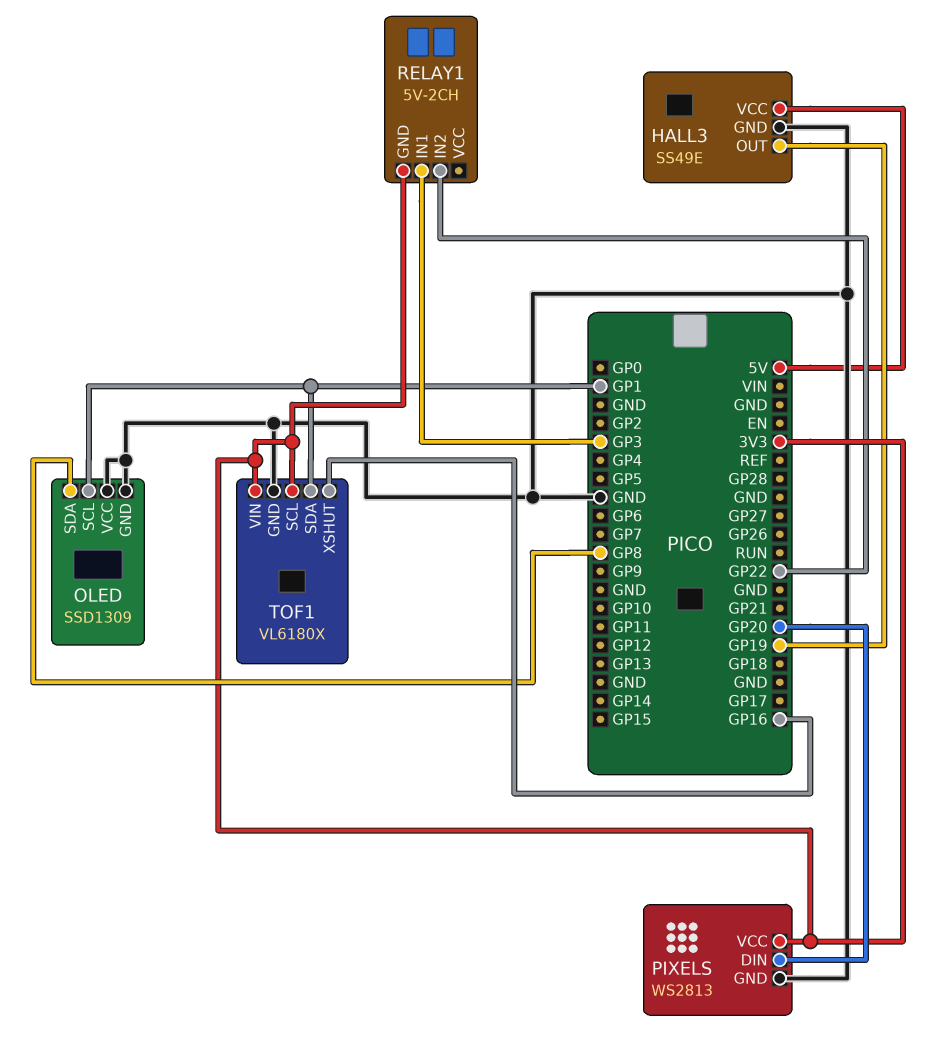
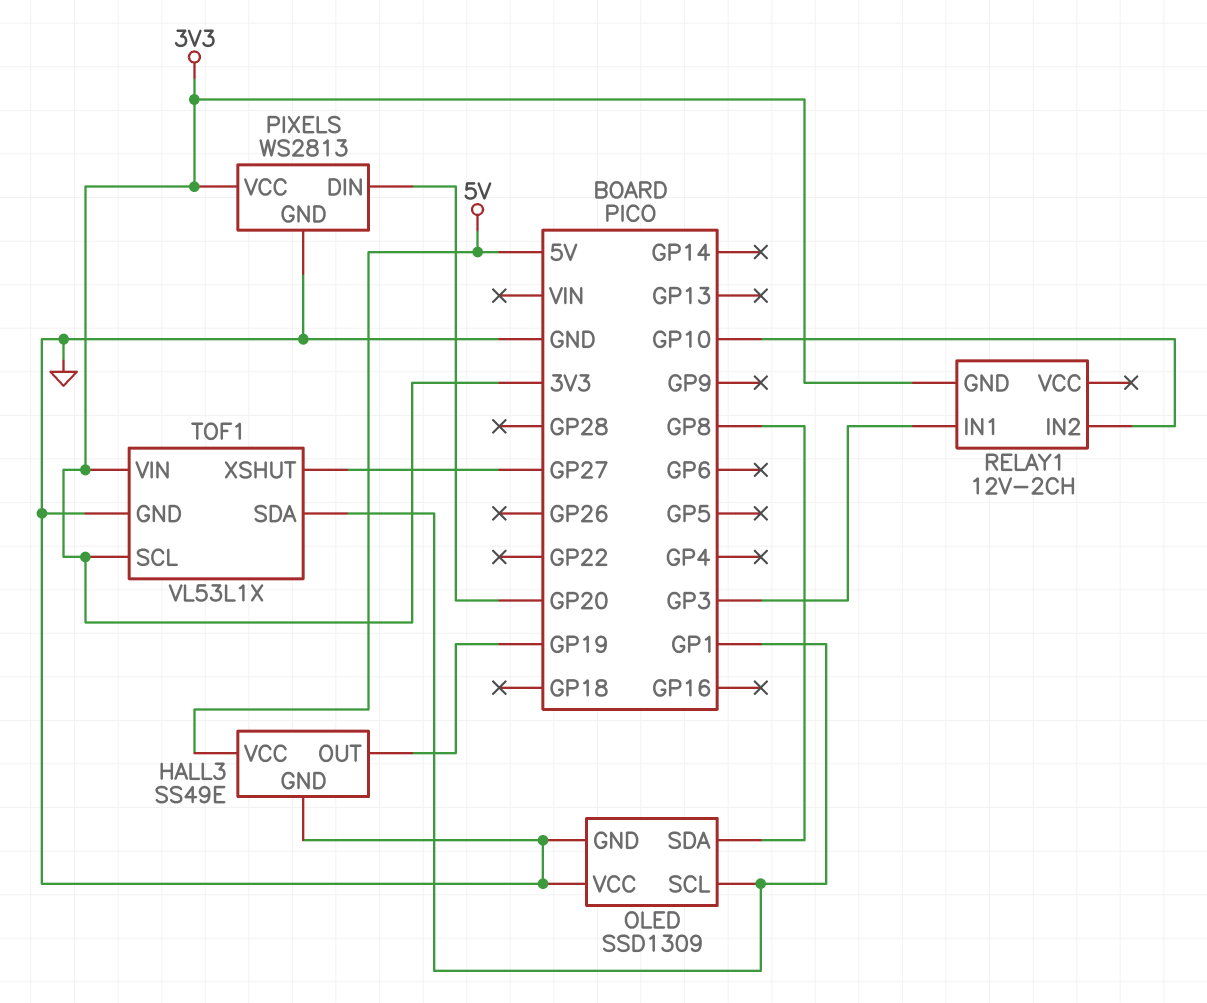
RELAY1: 5V-2CH -> 12V-2CH
RELAY1 pin IN2: GP22 -> GP10
TOF1: VL6180X -> VL53L1X
TOF1 pin XSHUT: GP16 -> GP27

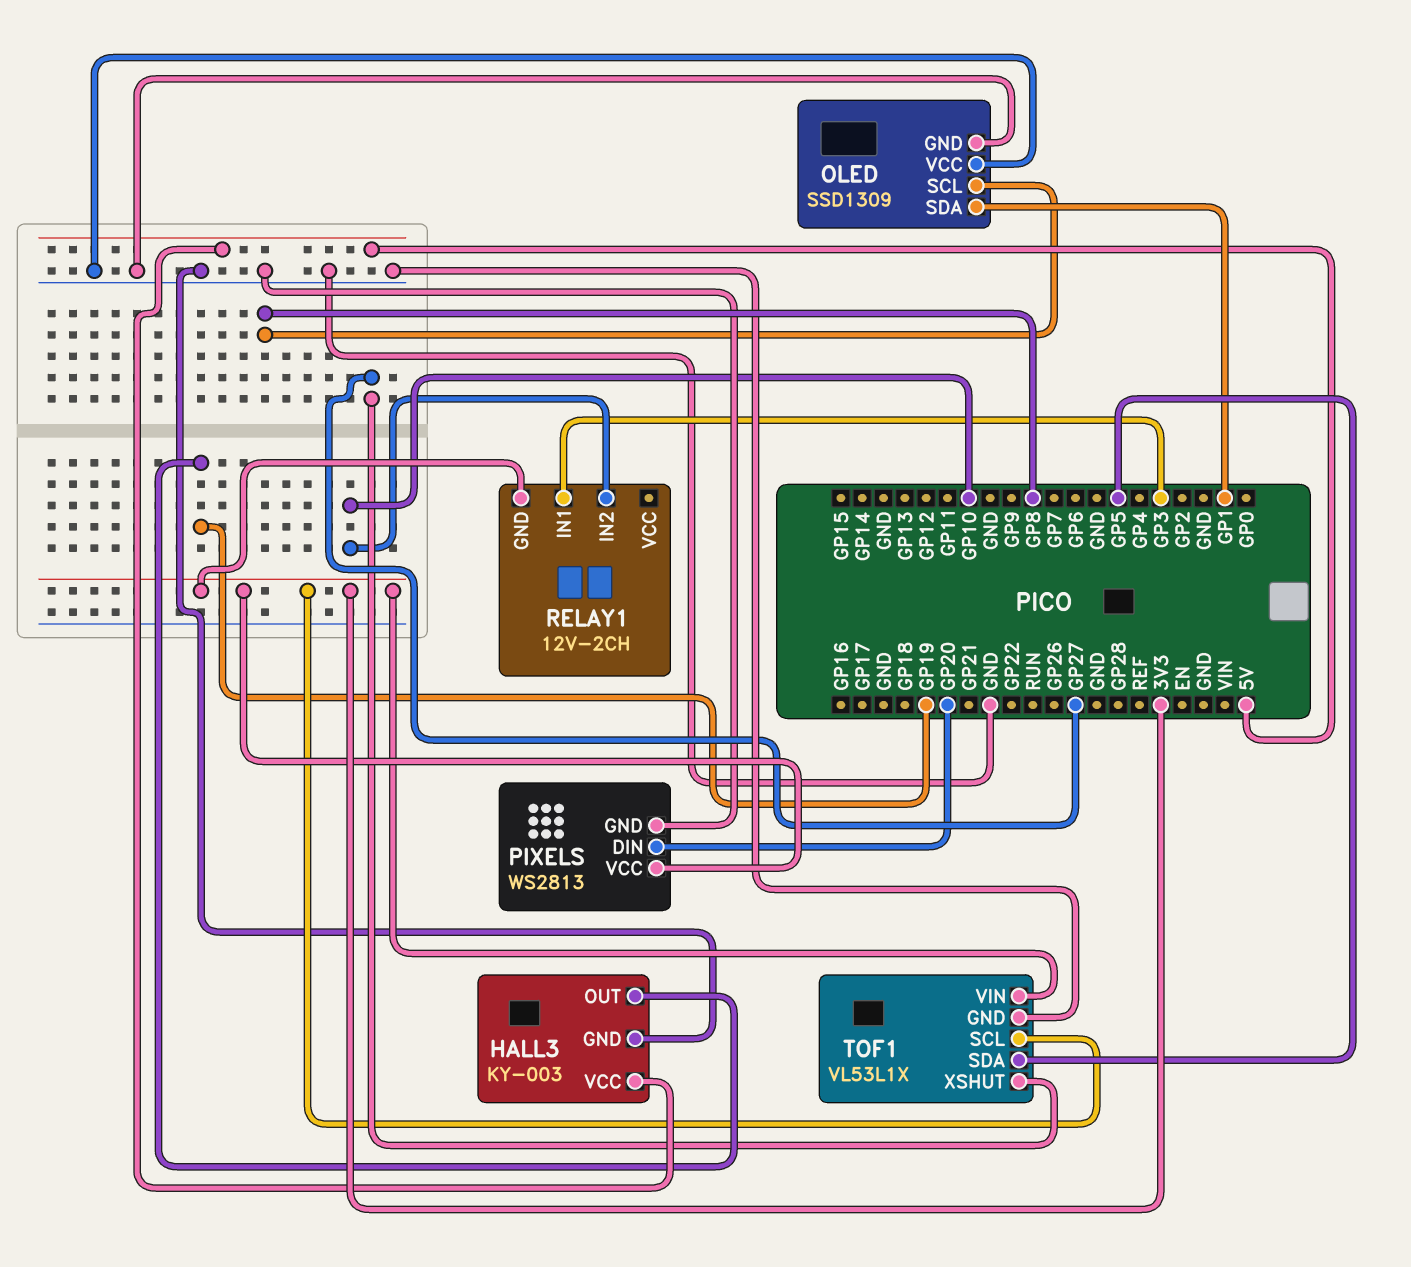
HALL3: SS49E -> KY-003
OLED pin SCL: GP1 -> GP8
OLED pin SDA: GP8 -> GP1
TOF1 pin SDA: GP1 -> GP5

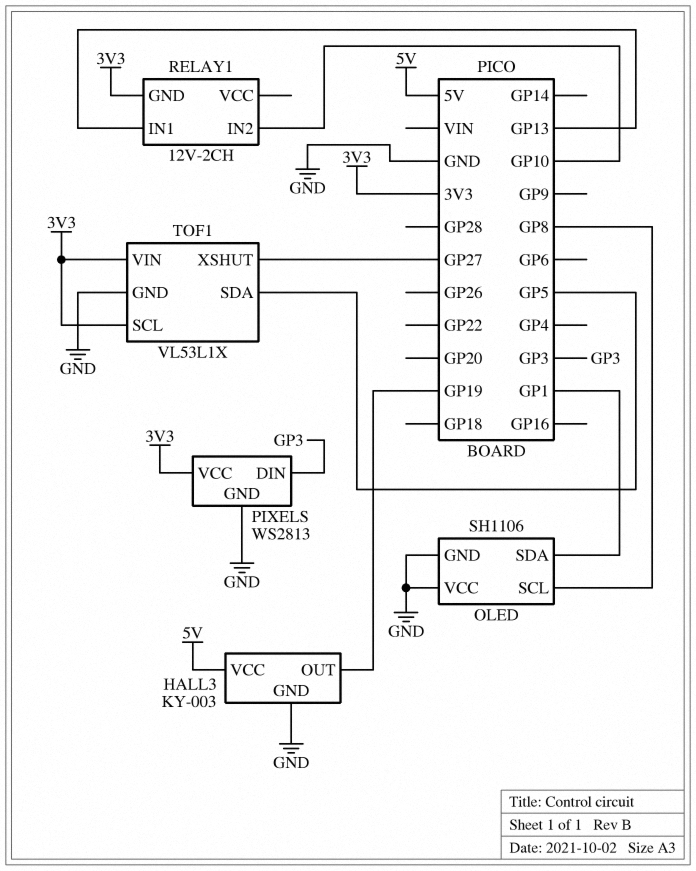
OLED: SSD1309 -> SH1106
PIXELS pin DIN: GP20 -> GP3
RELAY1 pin IN1: GP3 -> GP13

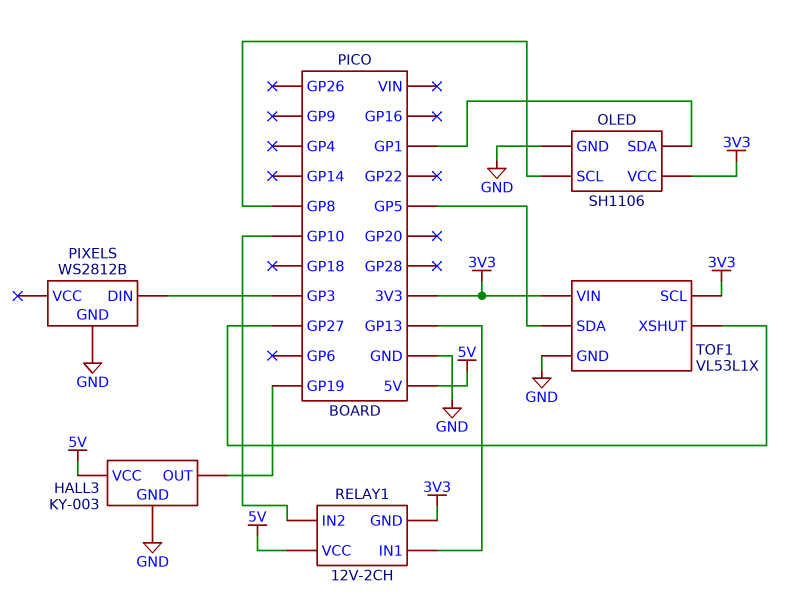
OLED pin VCC: GND -> 3V3
PIXELS: WS2813 -> WS2812B
PIXELS pin VCC: 3V3 -> none
RELAY1 pin VCC: none -> 5V

